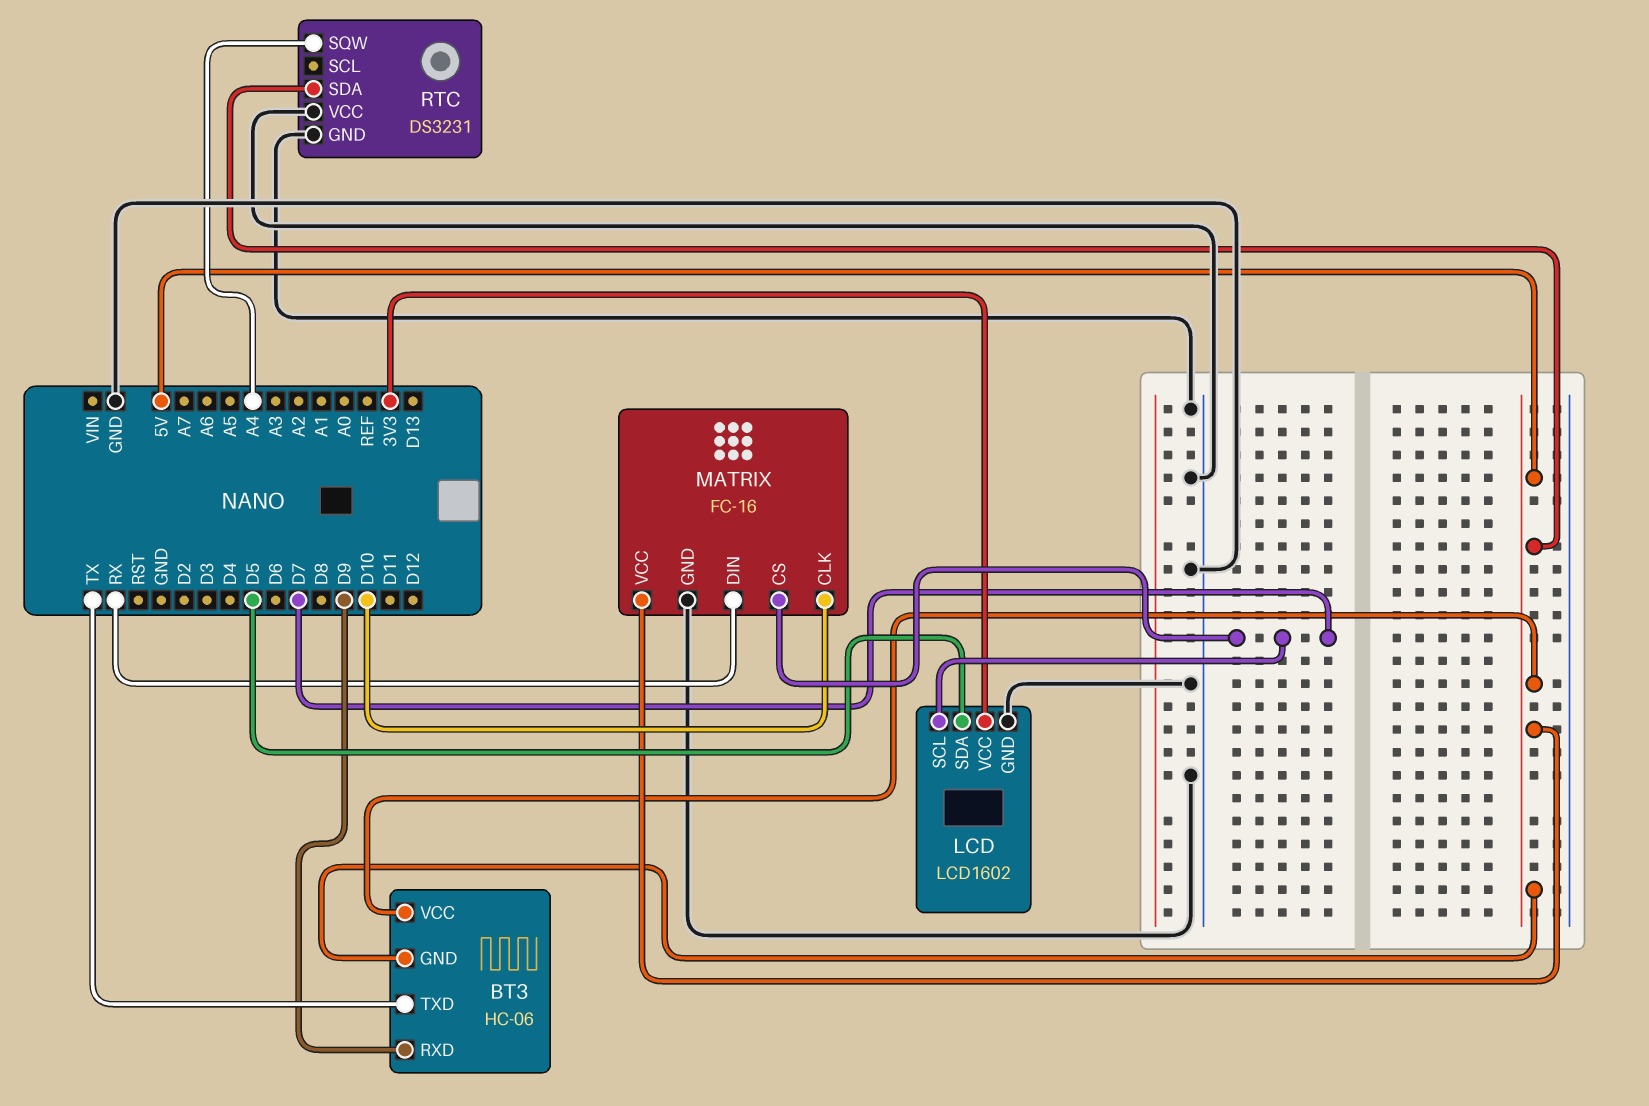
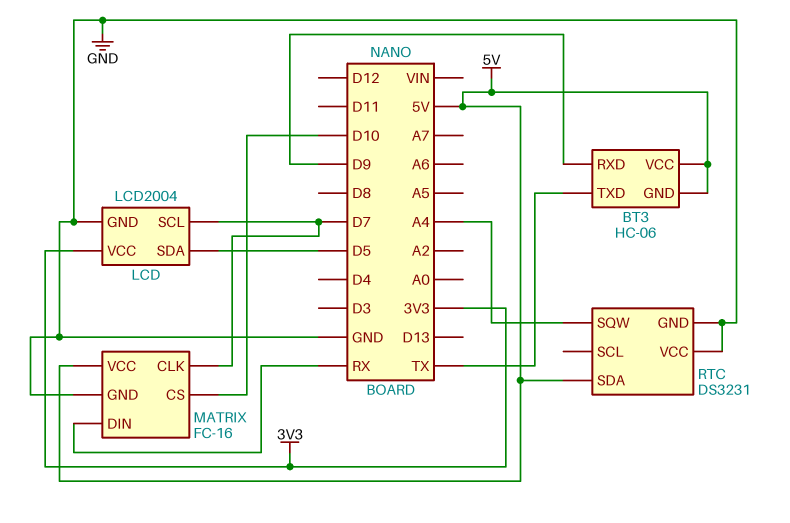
LCD: LCD1602 -> LCD2004
MATRIX pin CLK: D10 -> D7
MATRIX pin CS: D7 -> D10

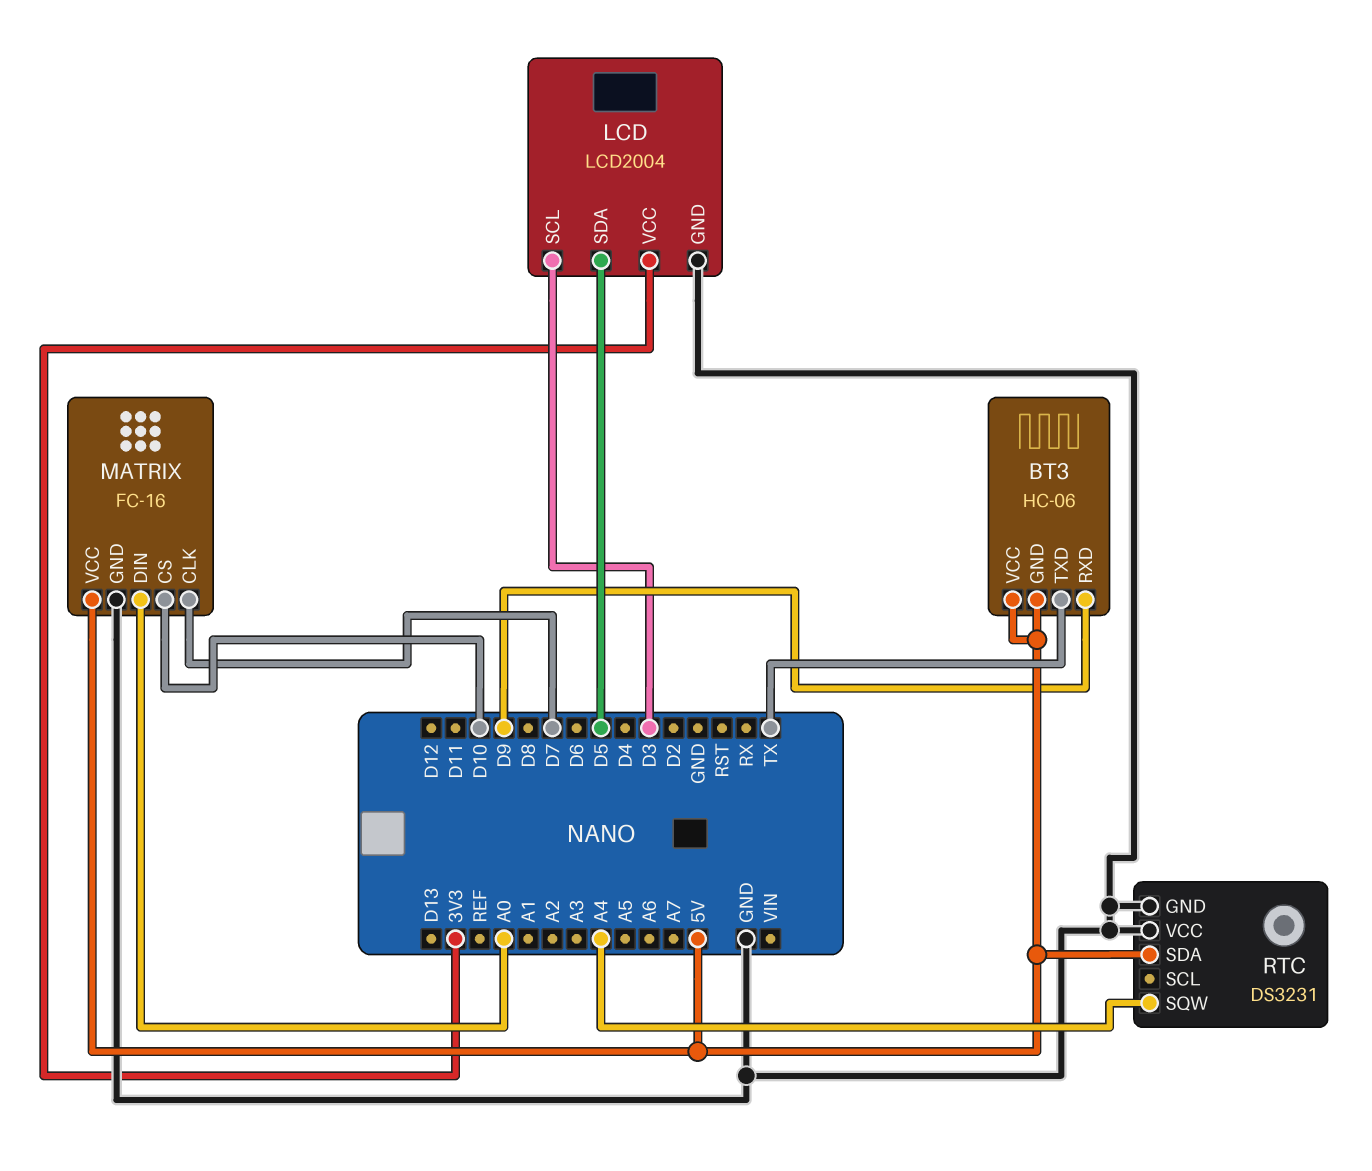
LCD pin SCL: D7 -> D3
MATRIX pin DIN: RX -> A0

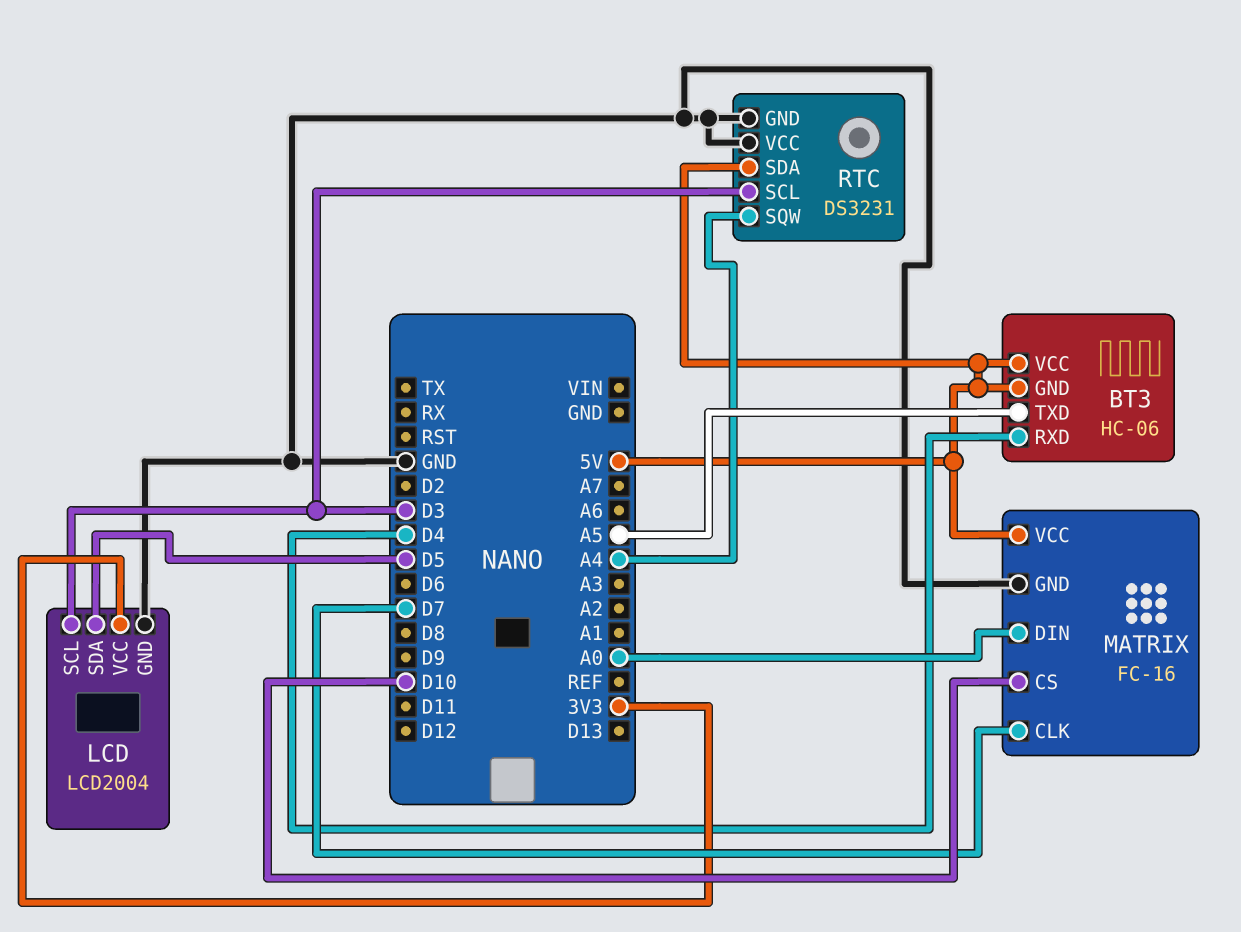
BT3 pin RXD: D9 -> D4
BT3 pin TXD: TX -> A5
RTC pin SCL: none -> D3

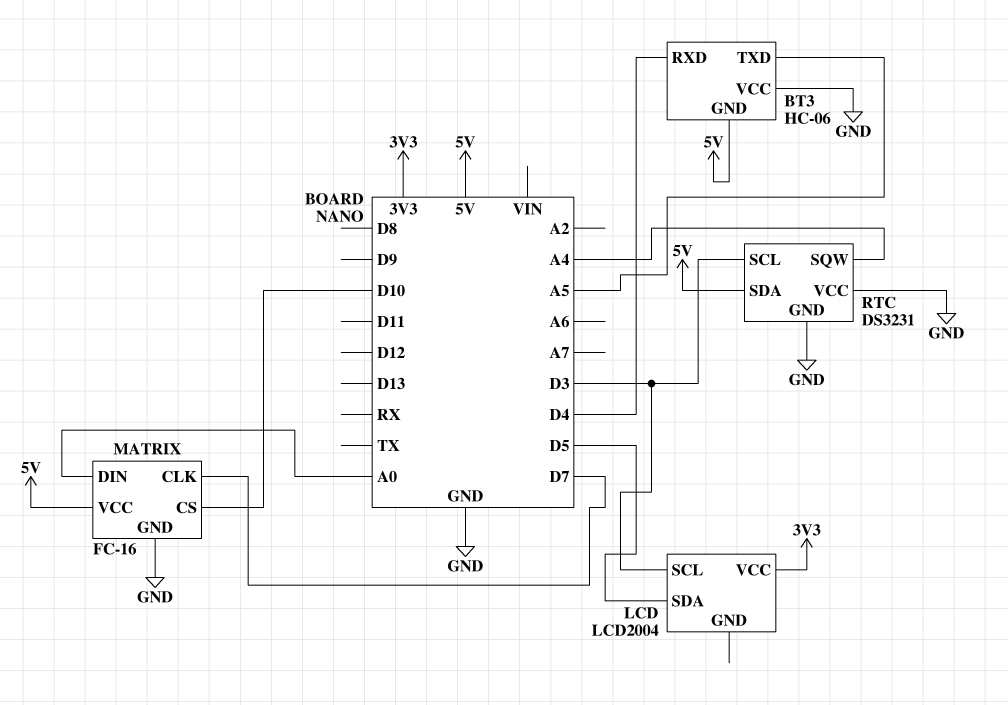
BT3 pin VCC: 5V -> GND
LCD pin GND: GND -> none

